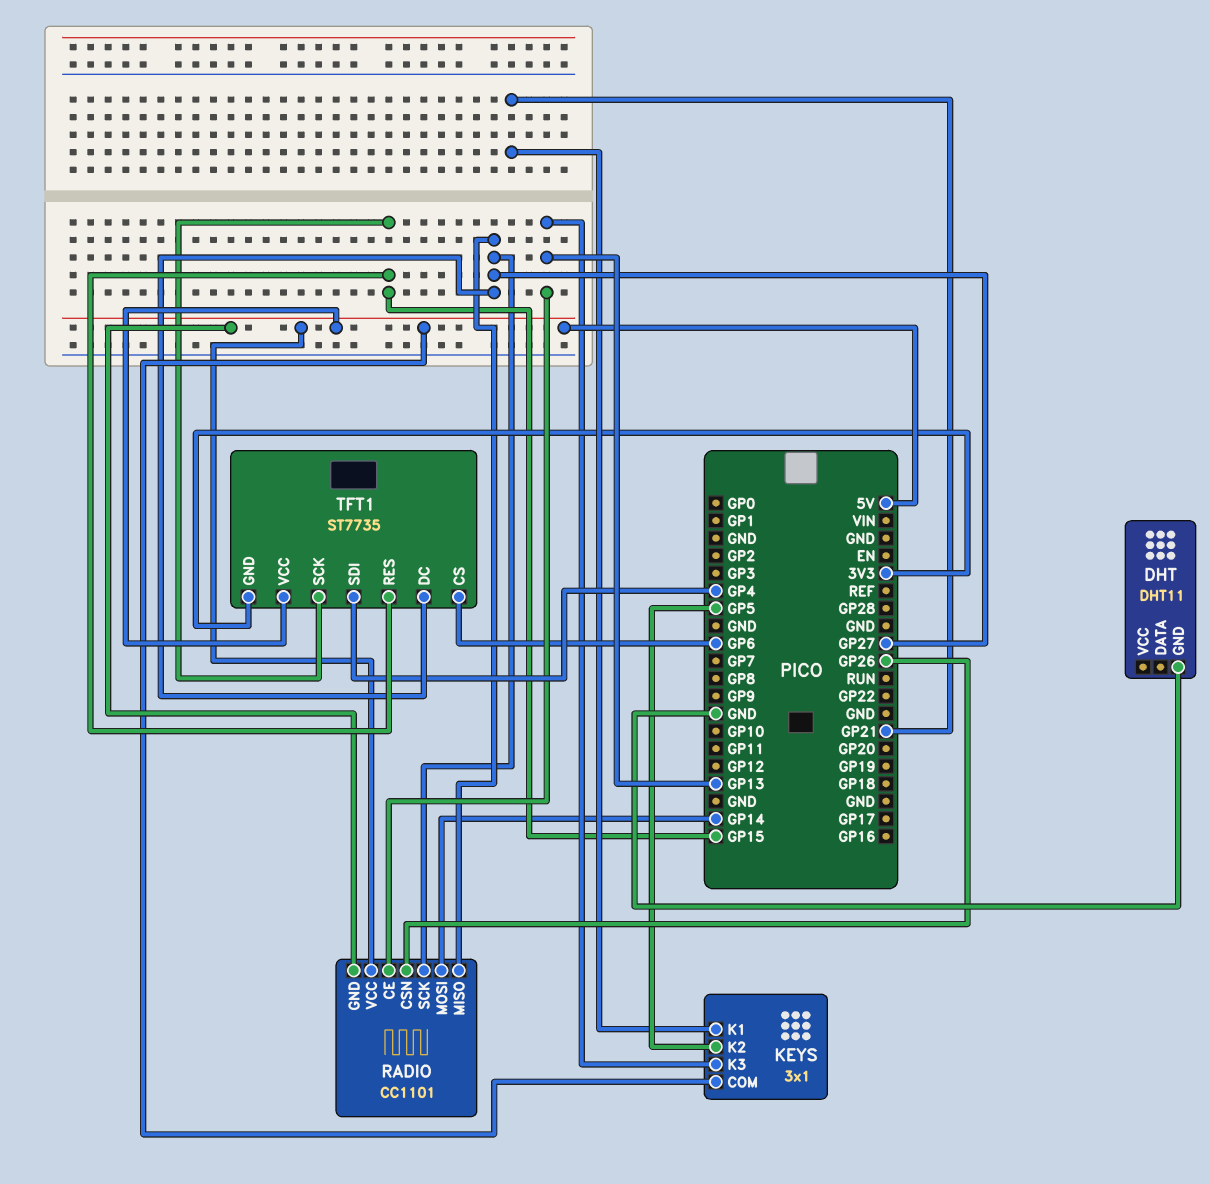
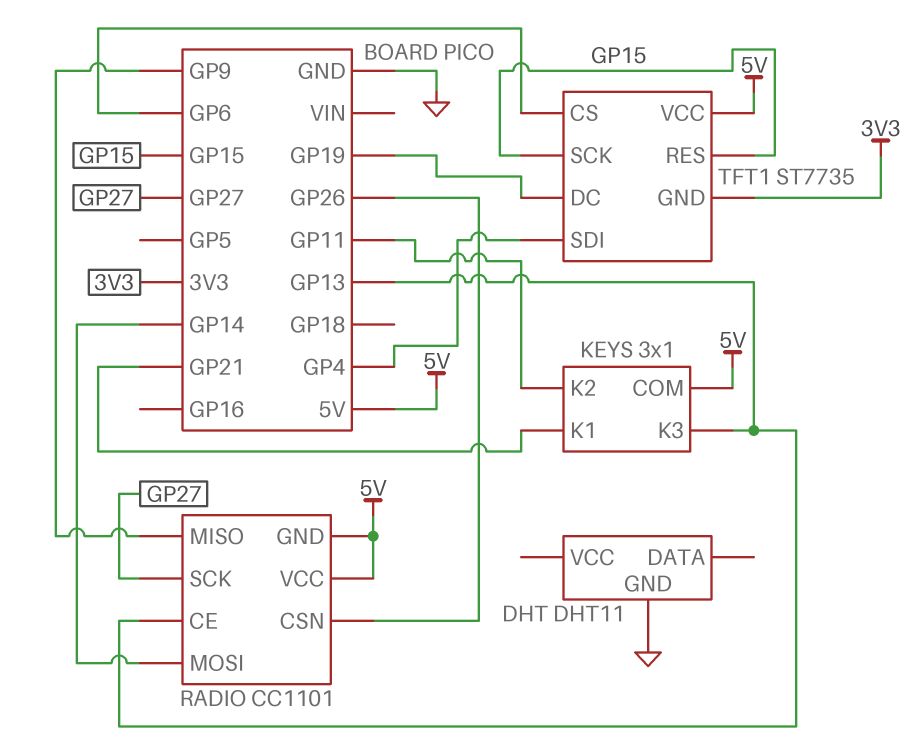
KEYS pin K2: GP5 -> GP11
RADIO pin MISO: GP27 -> GP9
TFT1 pin DC: GP27 -> GP19

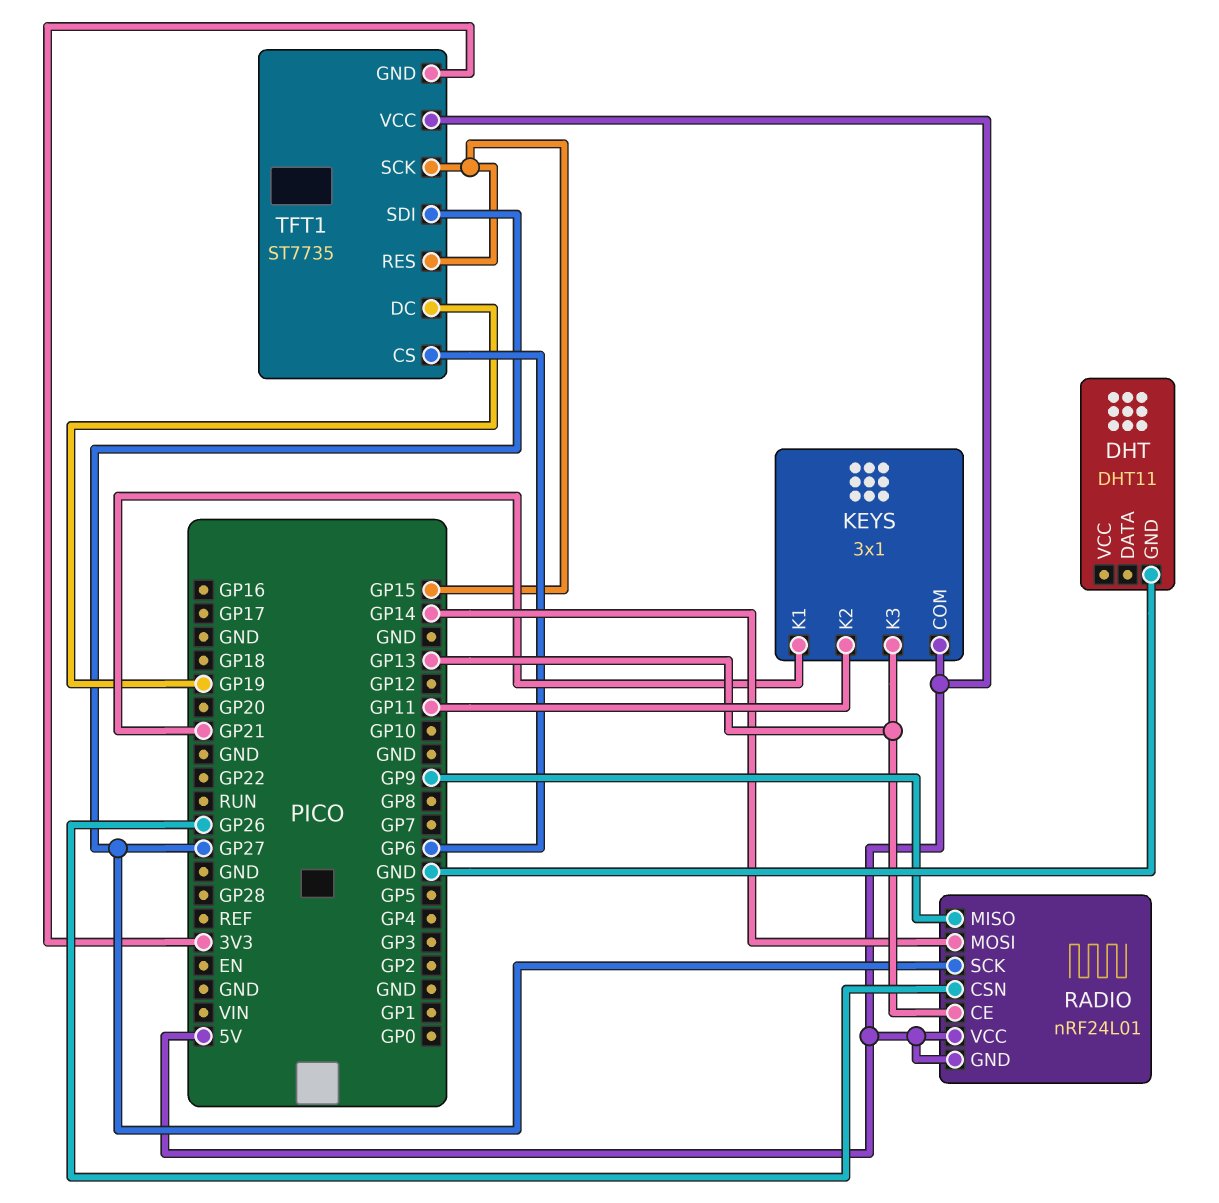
RADIO: CC1101 -> nRF24L01
TFT1 pin SDI: GP4 -> GP27

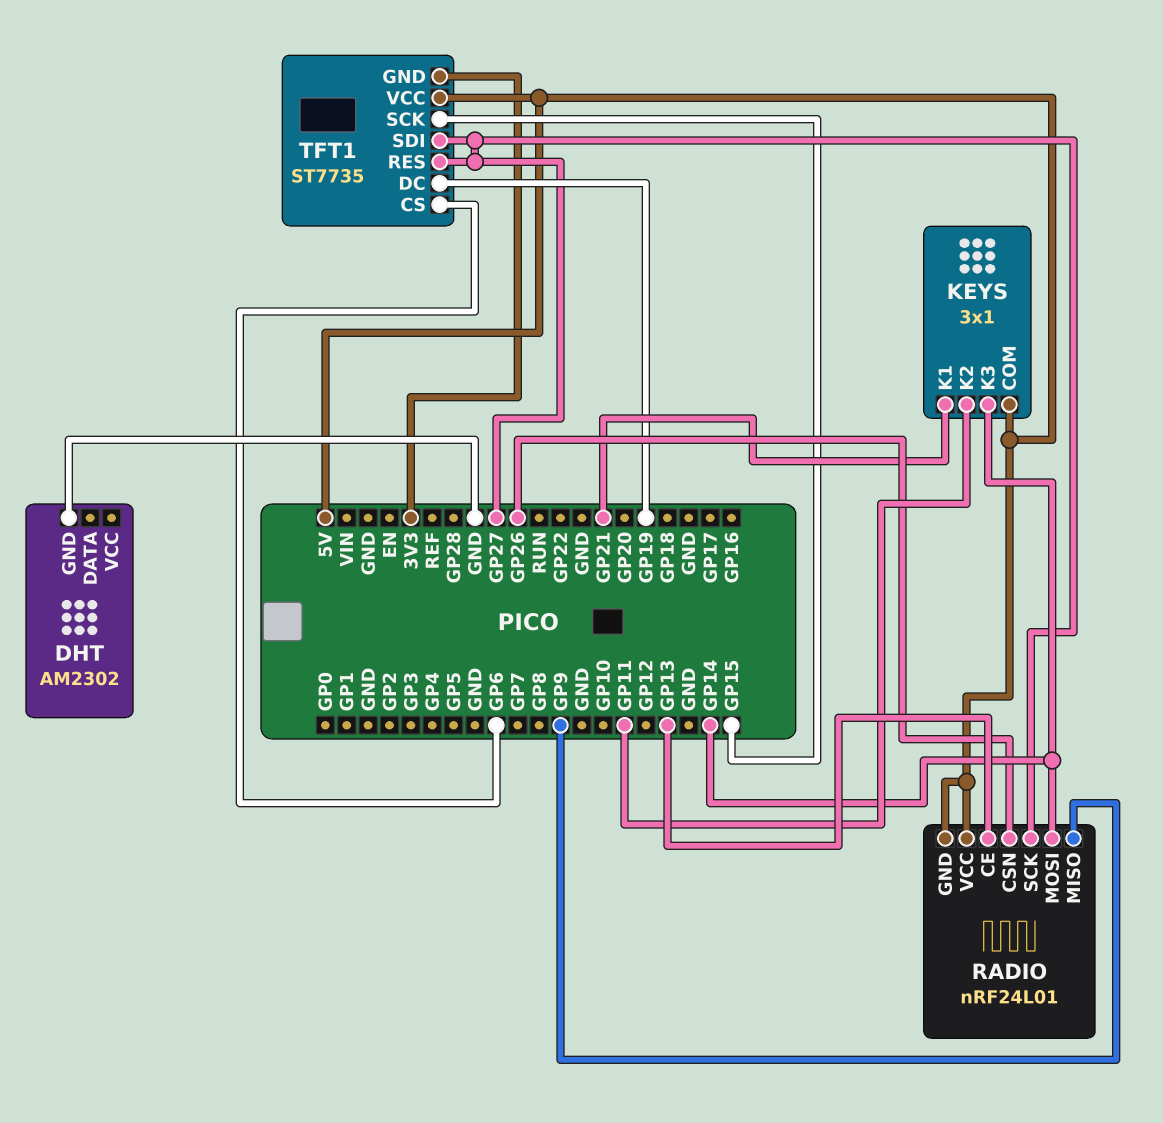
DHT: DHT11 -> AM2302
KEYS pin K3: GP13 -> GP14
TFT1 pin RES: GP15 -> GP27

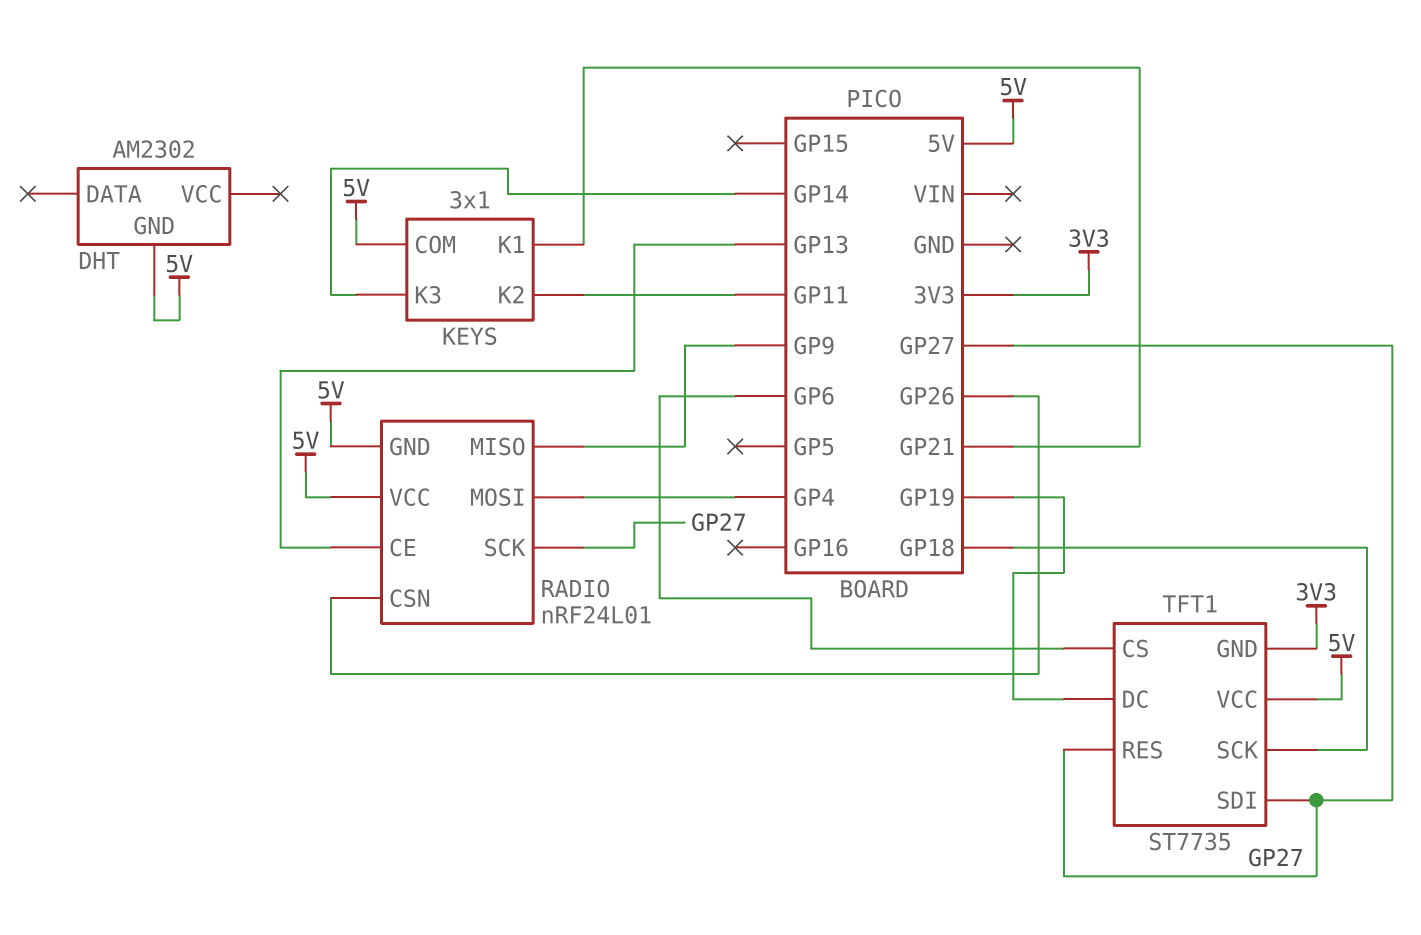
DHT pin GND: GND -> 5V
RADIO pin MOSI: GP14 -> GP4
TFT1 pin SCK: GP15 -> GP18

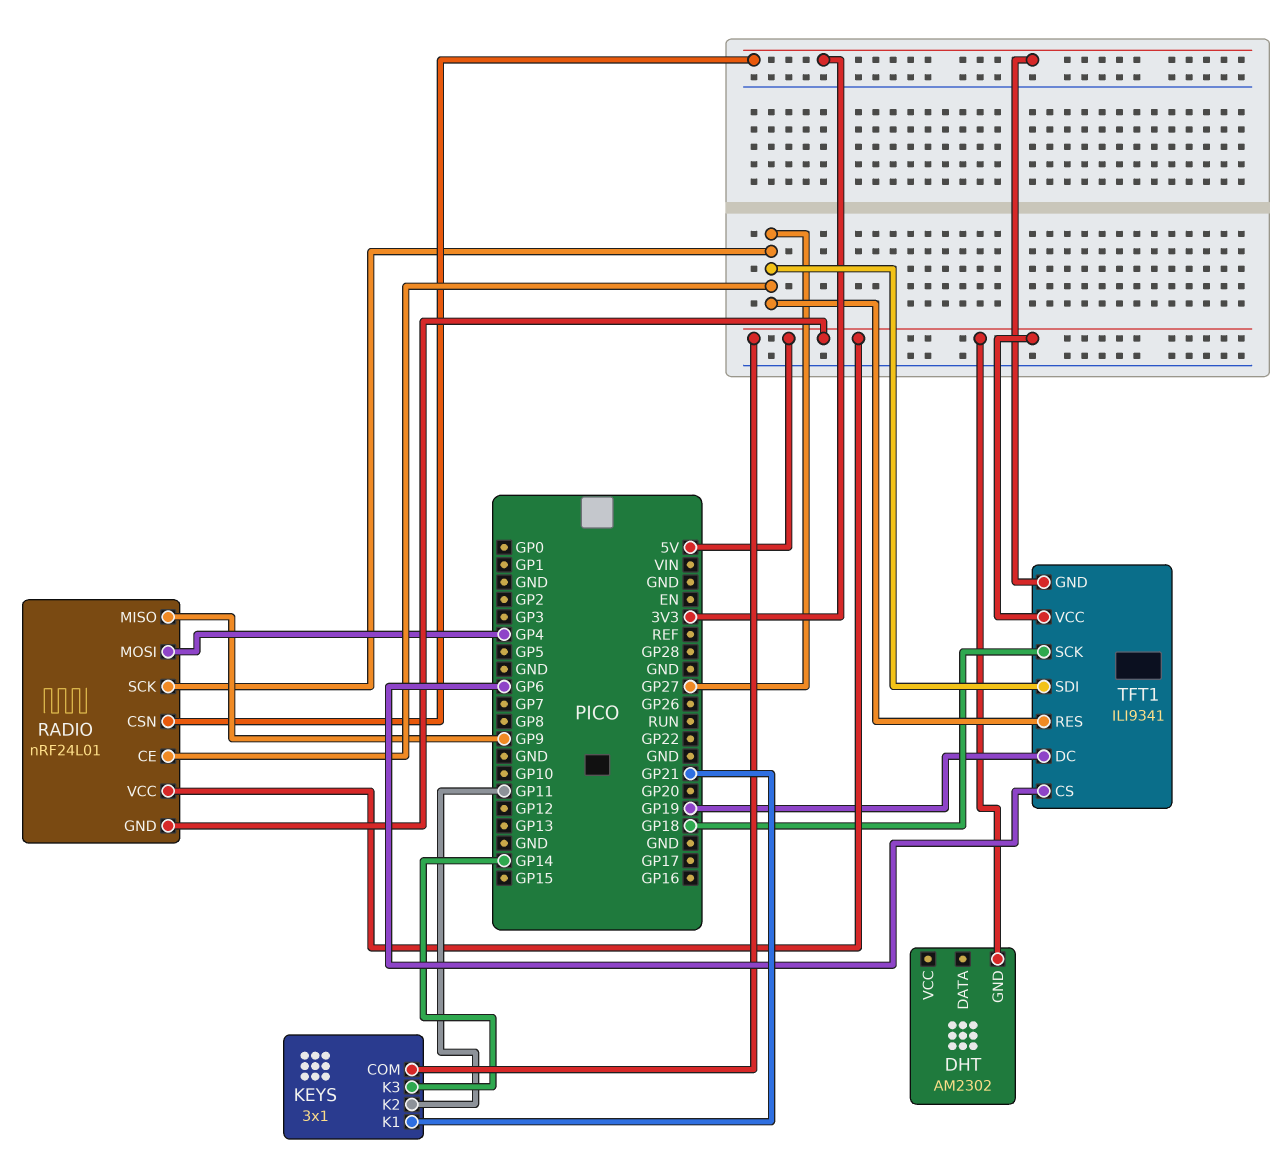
RADIO pin CE: GP13 -> GP27
RADIO pin CSN: GP26 -> 3V3
TFT1: ST7735 -> ILI9341

